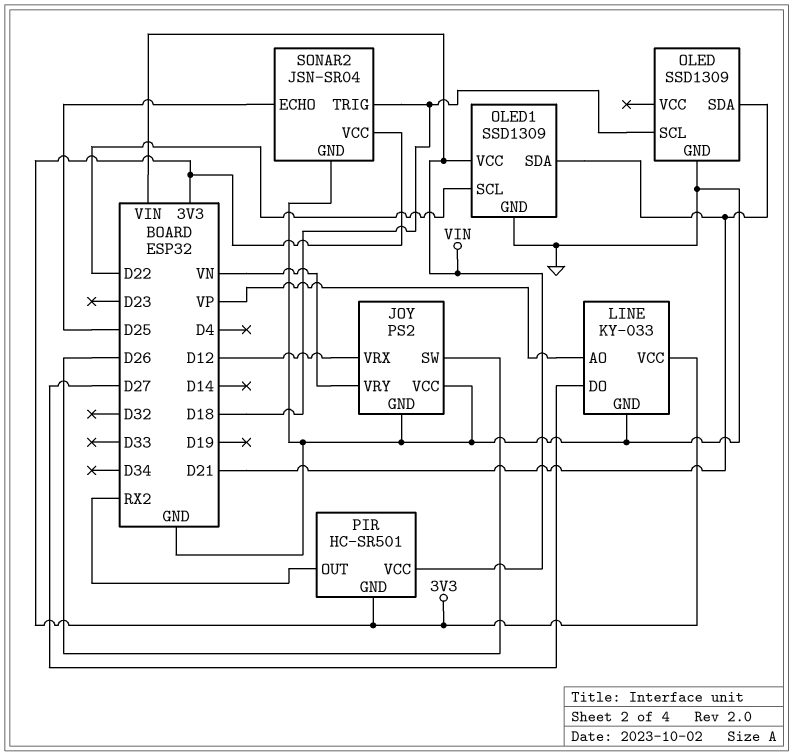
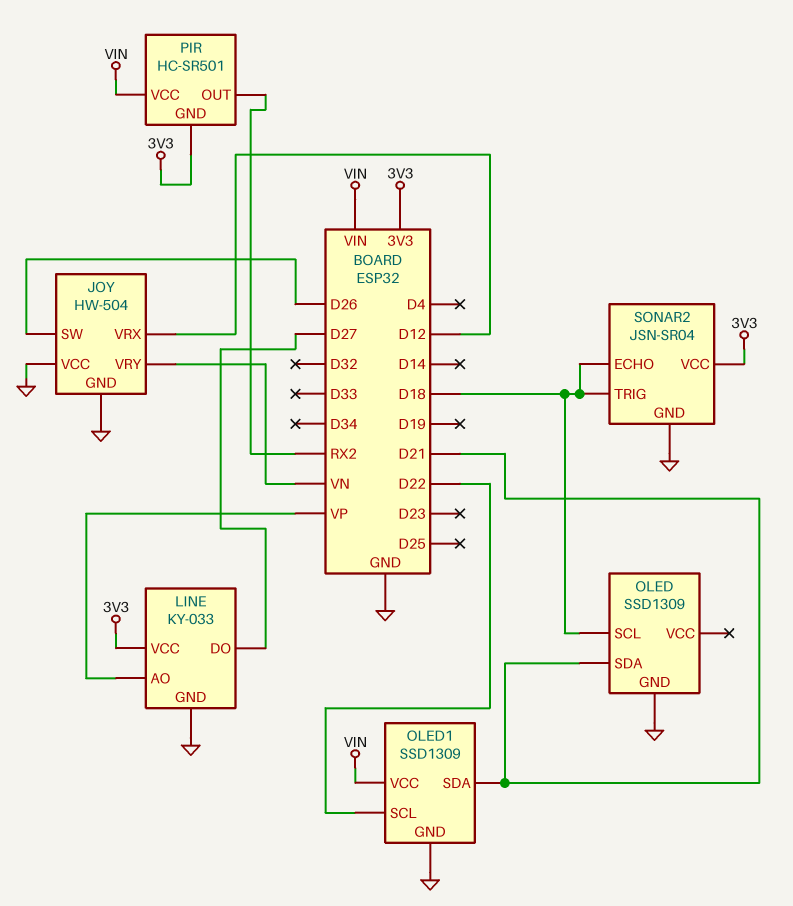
JOY: PS2 -> HW-504
SONAR2 pin ECHO: D25 -> D18

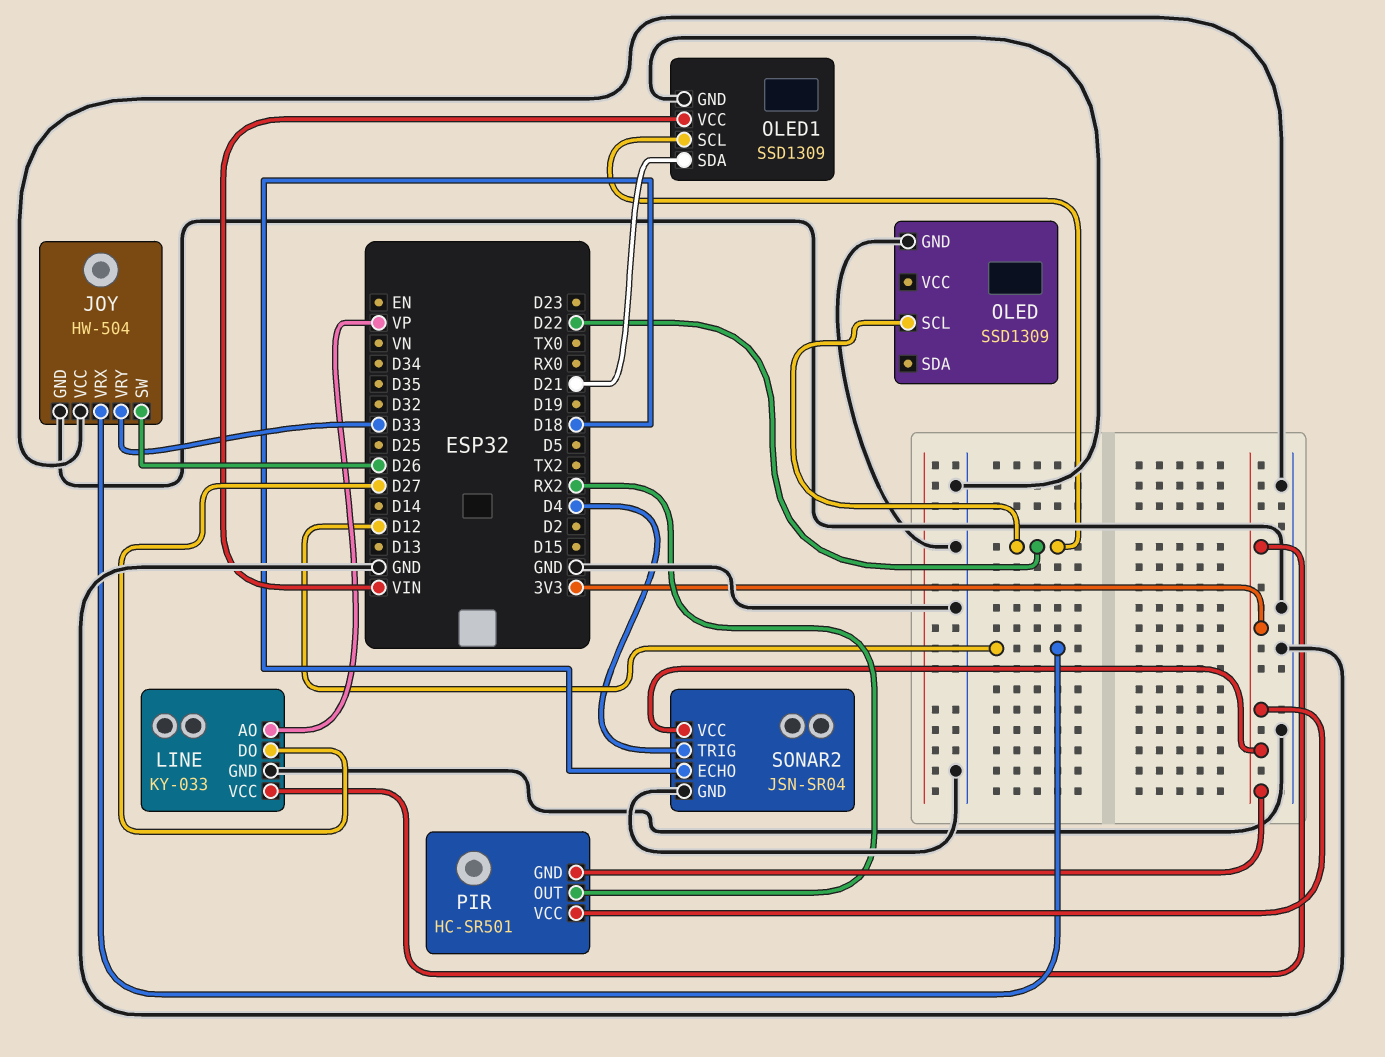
JOY pin VRY: VN -> D33
OLED pin SCL: D18 -> D22
OLED pin SDA: D21 -> none
PIR pin VCC: VIN -> 3V3
SONAR2 pin TRIG: D18 -> D4

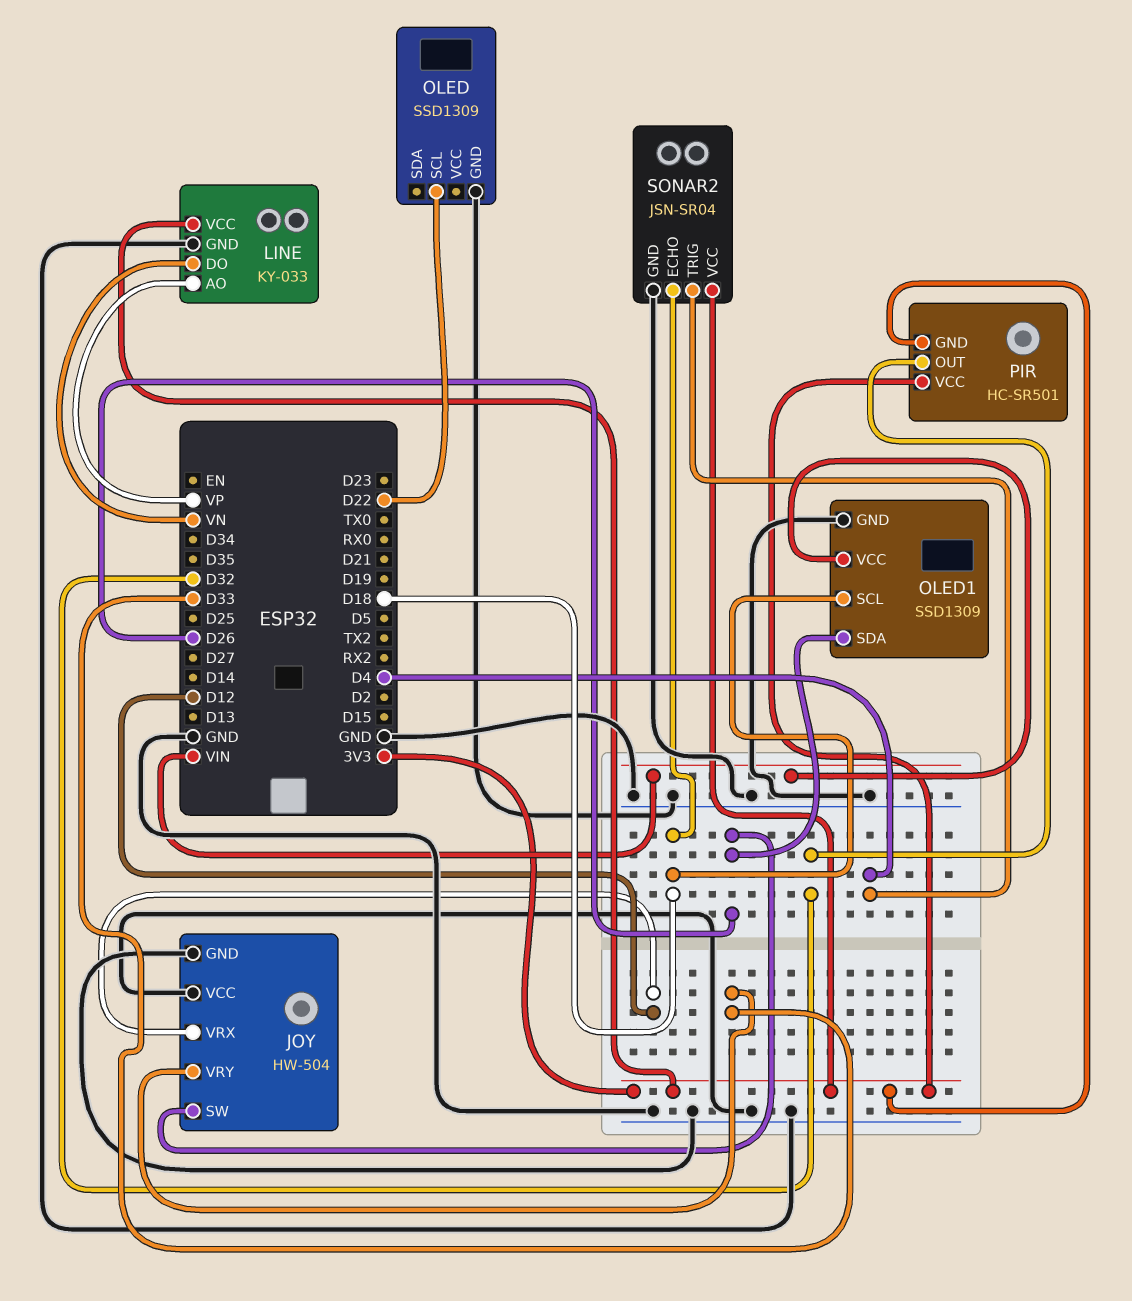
LINE pin DO: D27 -> VN
OLED1 pin SCL: D22 -> D18
OLED1 pin SDA: D21 -> D26
PIR pin OUT: RX2 -> D32

